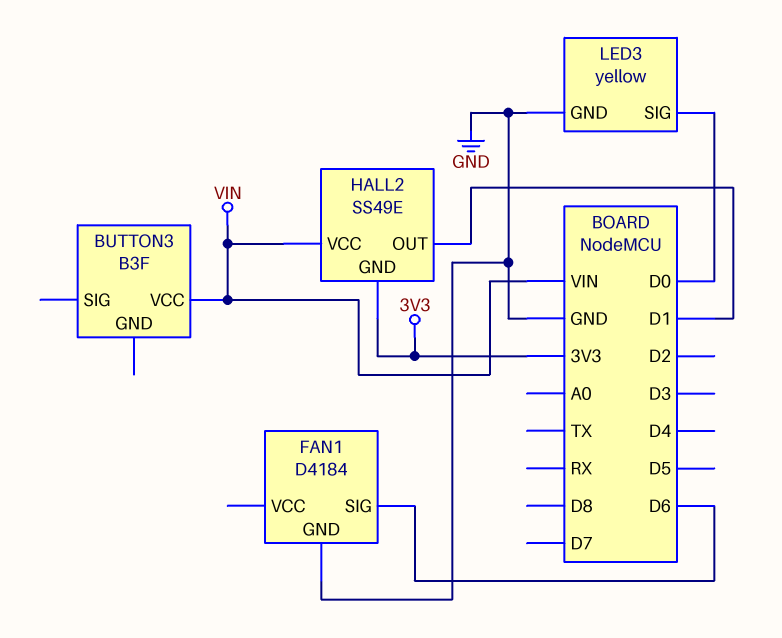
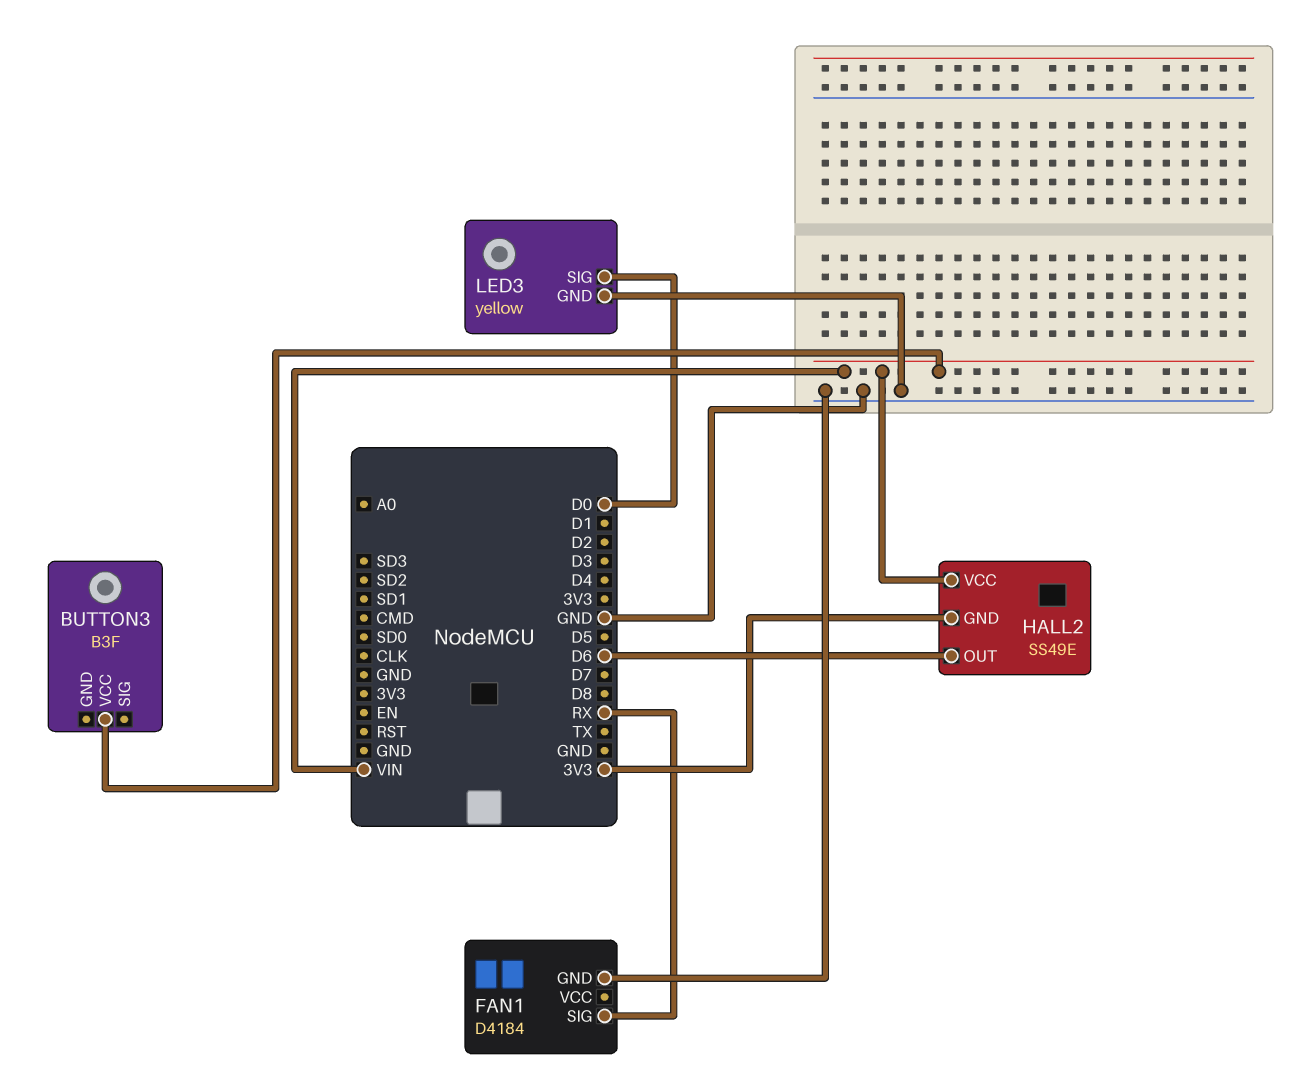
FAN1 pin SIG: D6 -> RX
HALL2 pin OUT: D1 -> D6

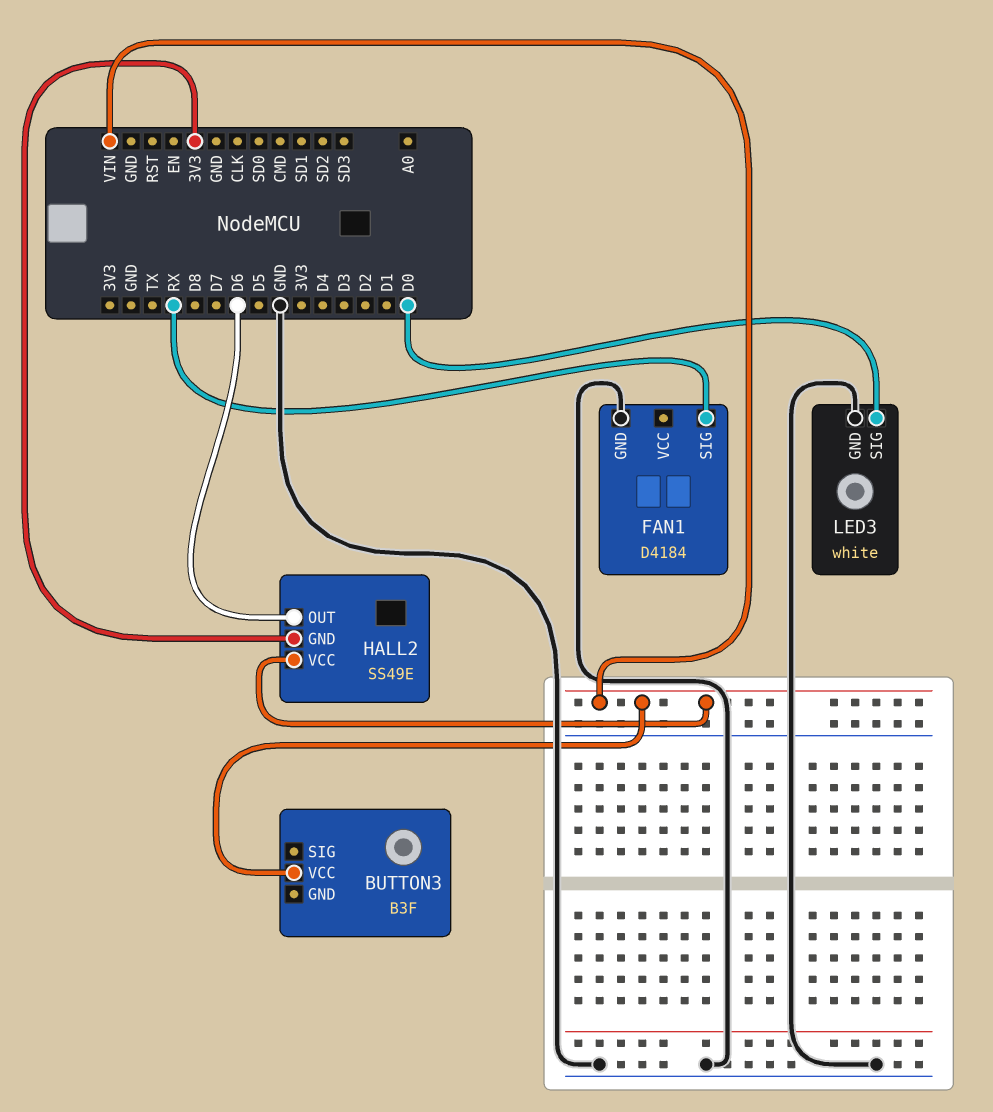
LED3: yellow -> white

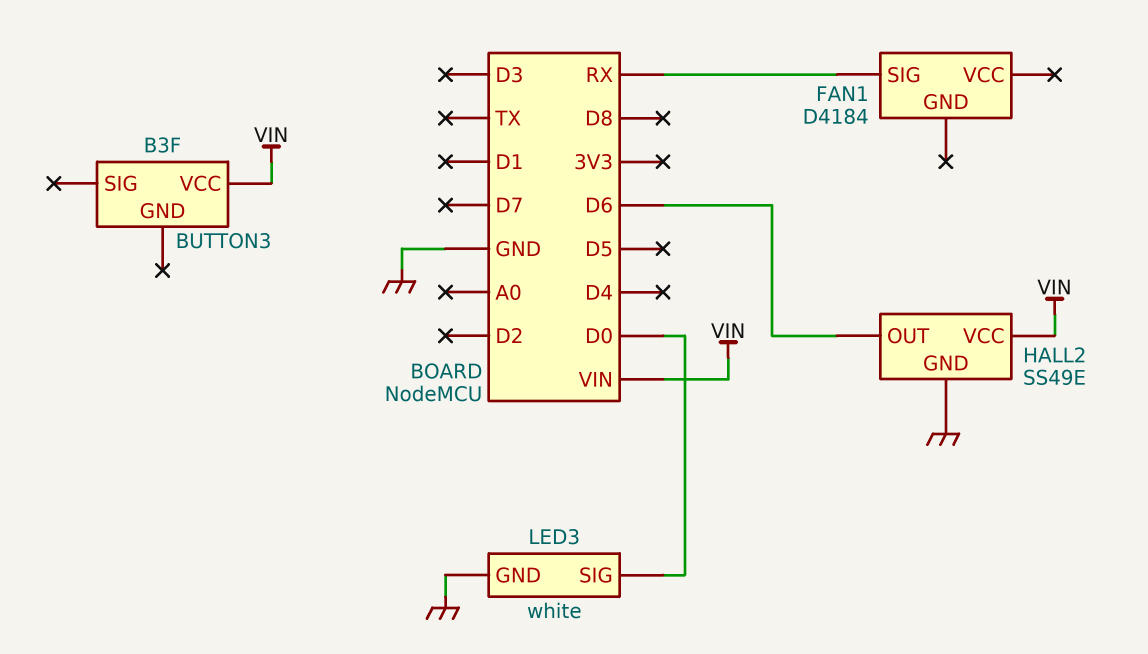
FAN1 pin GND: GND -> none
HALL2 pin GND: 3V3 -> GND

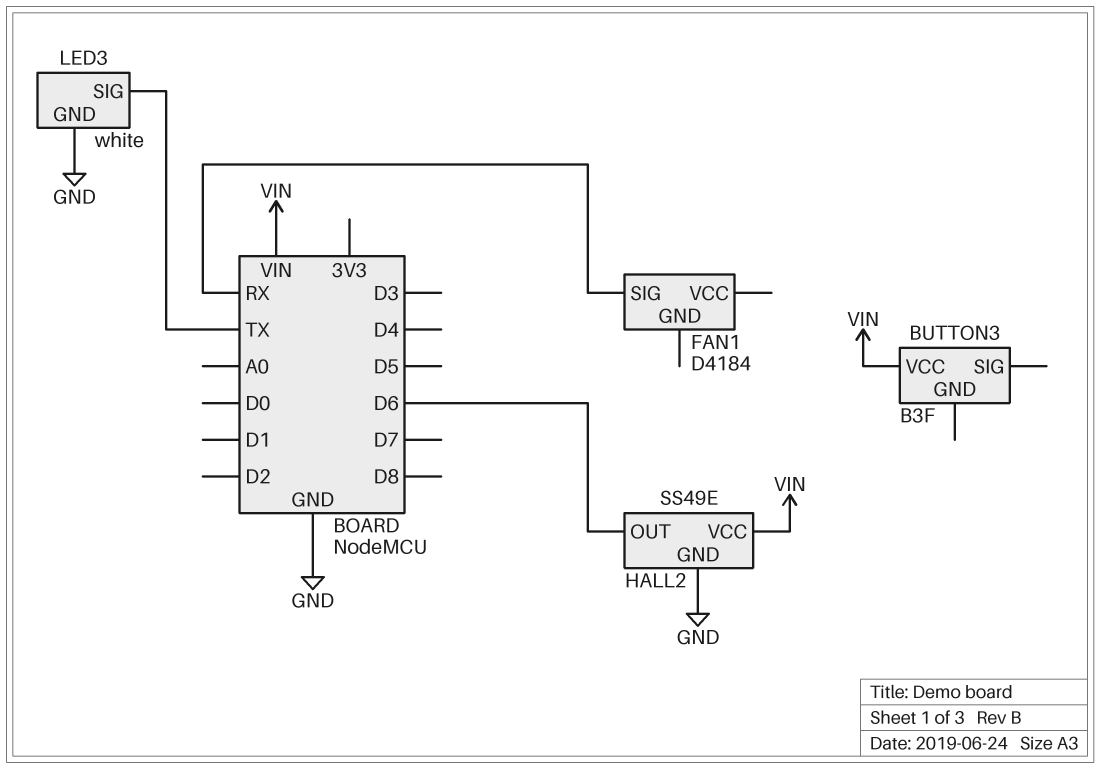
LED3 pin SIG: D0 -> TX

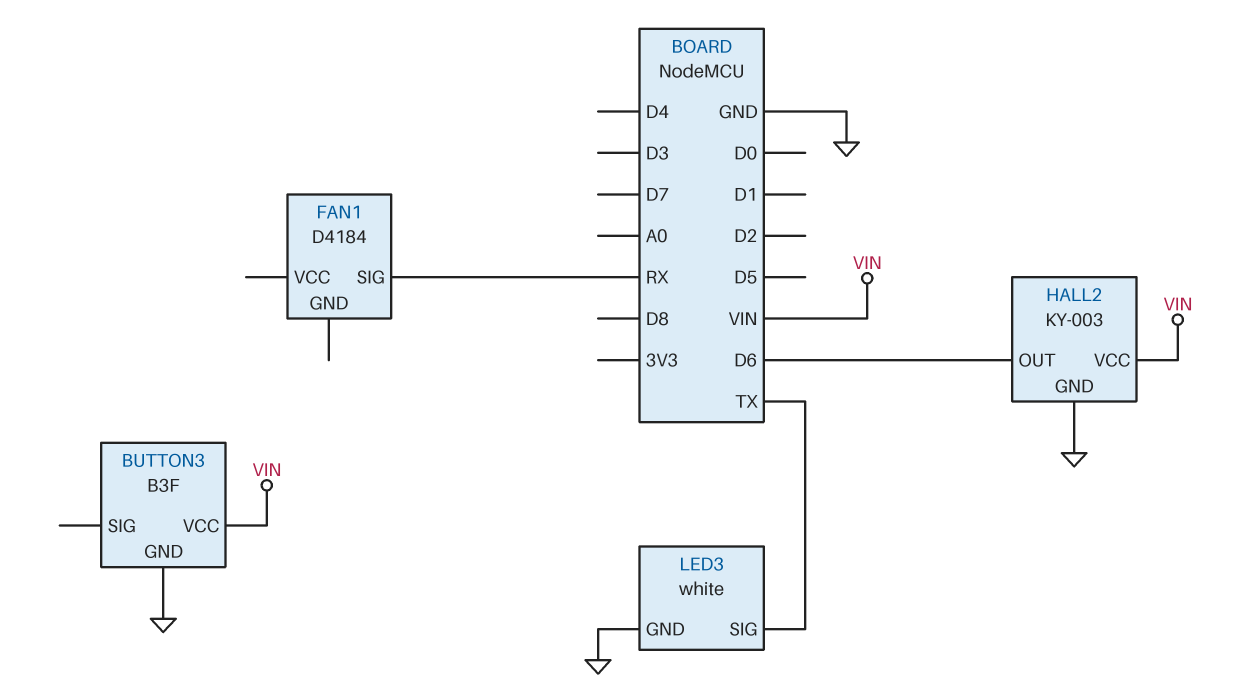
BUTTON3 pin GND: none -> GND
HALL2: SS49E -> KY-003

